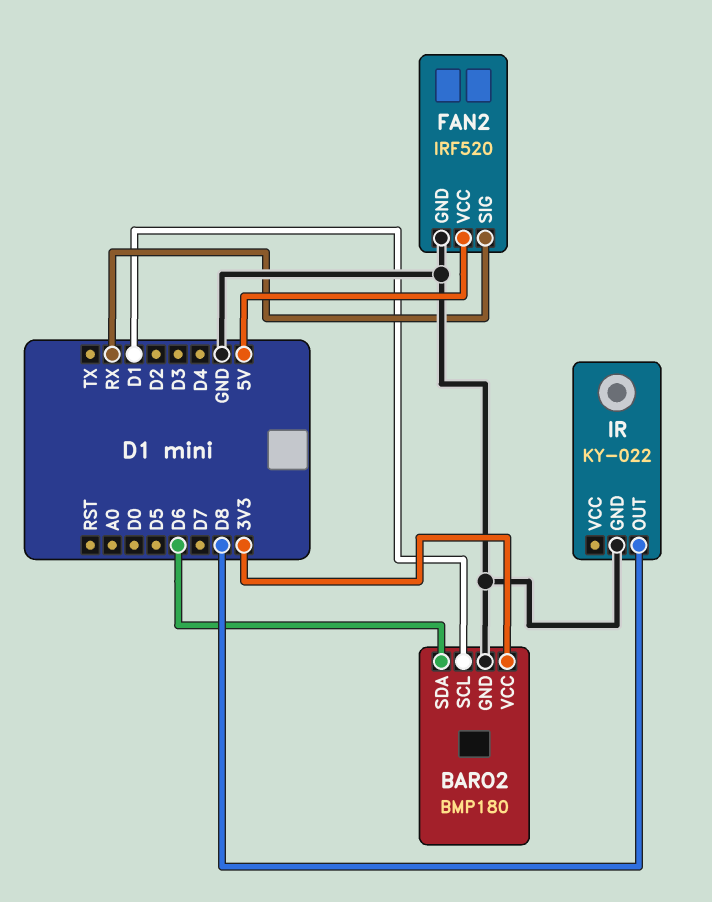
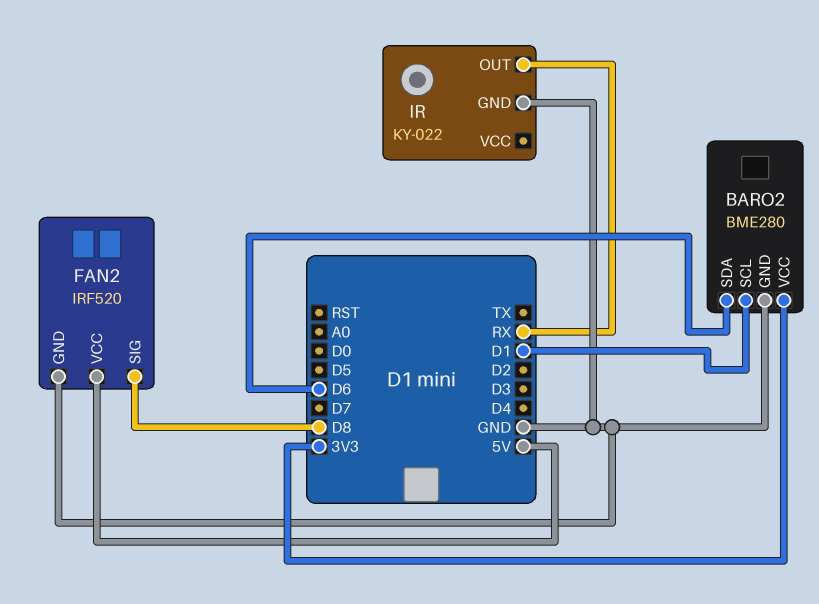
BARO2: BMP180 -> BME280
FAN2 pin SIG: RX -> D8
IR pin OUT: D8 -> RX

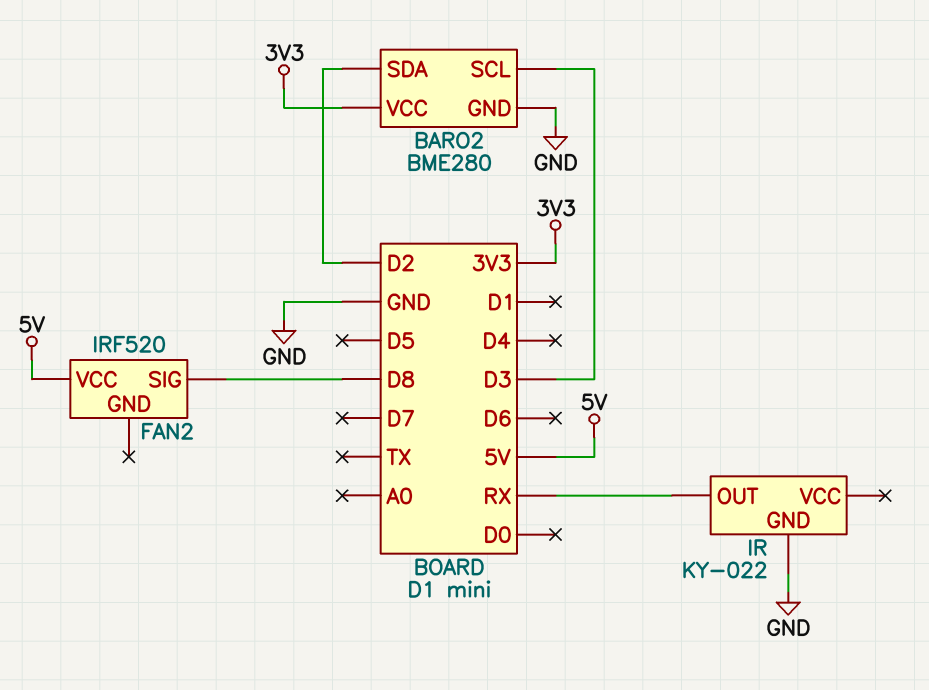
BARO2 pin SCL: D1 -> D3
BARO2 pin SDA: D6 -> D2
FAN2 pin GND: GND -> none

